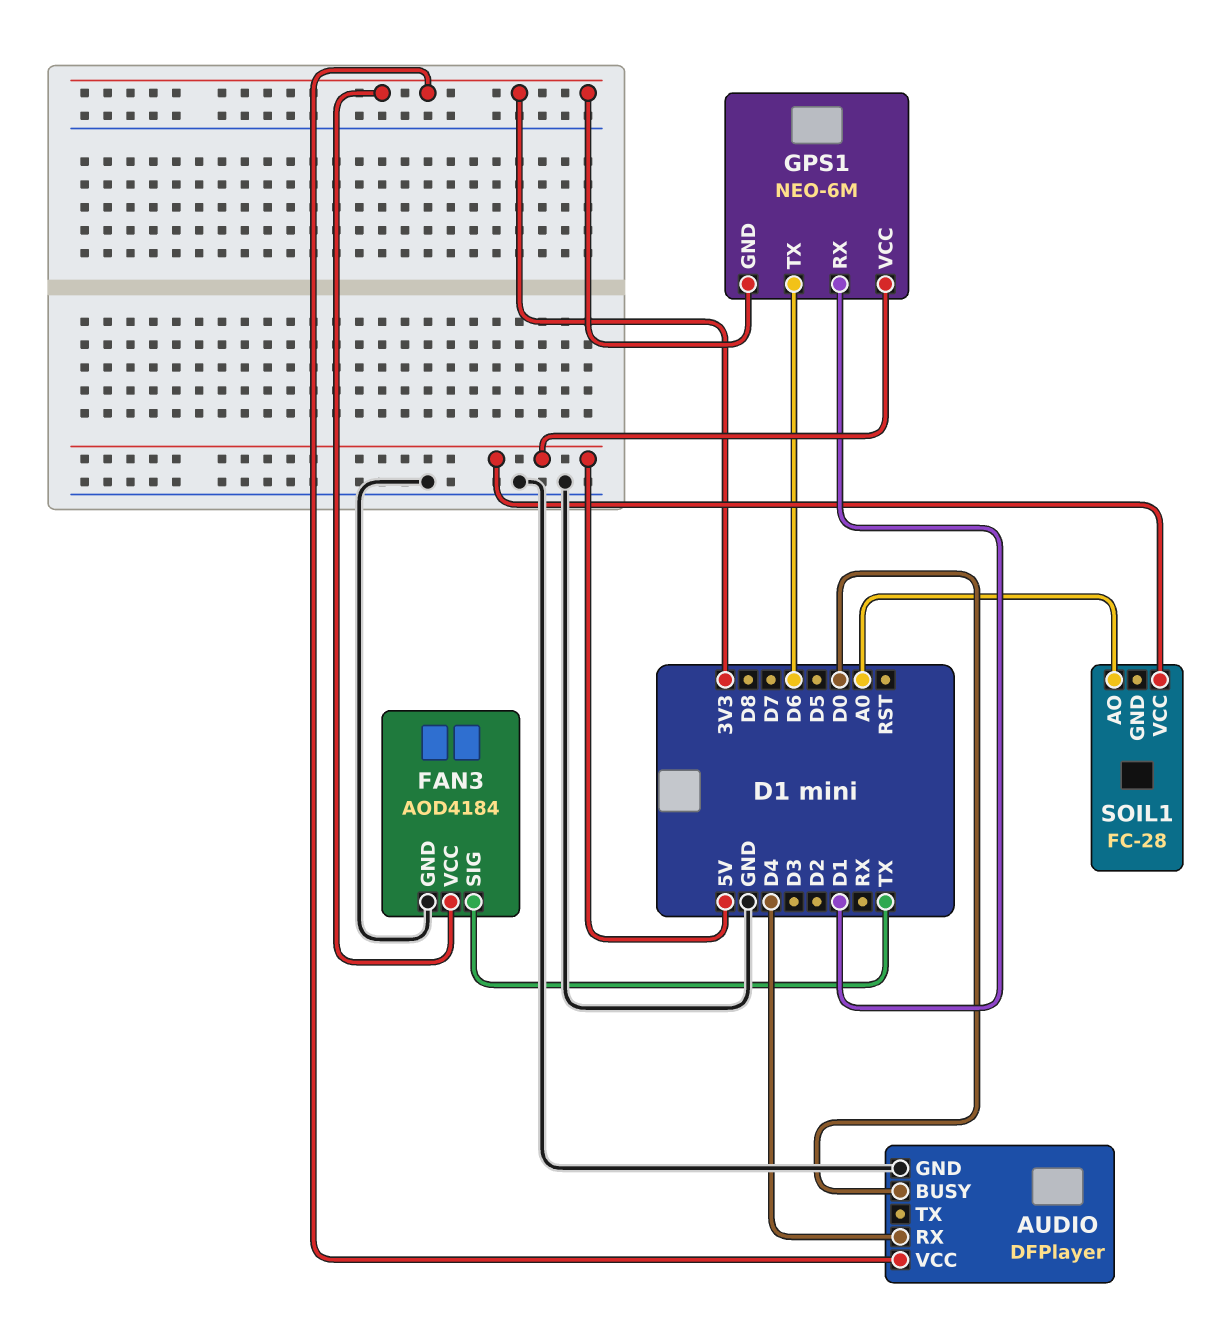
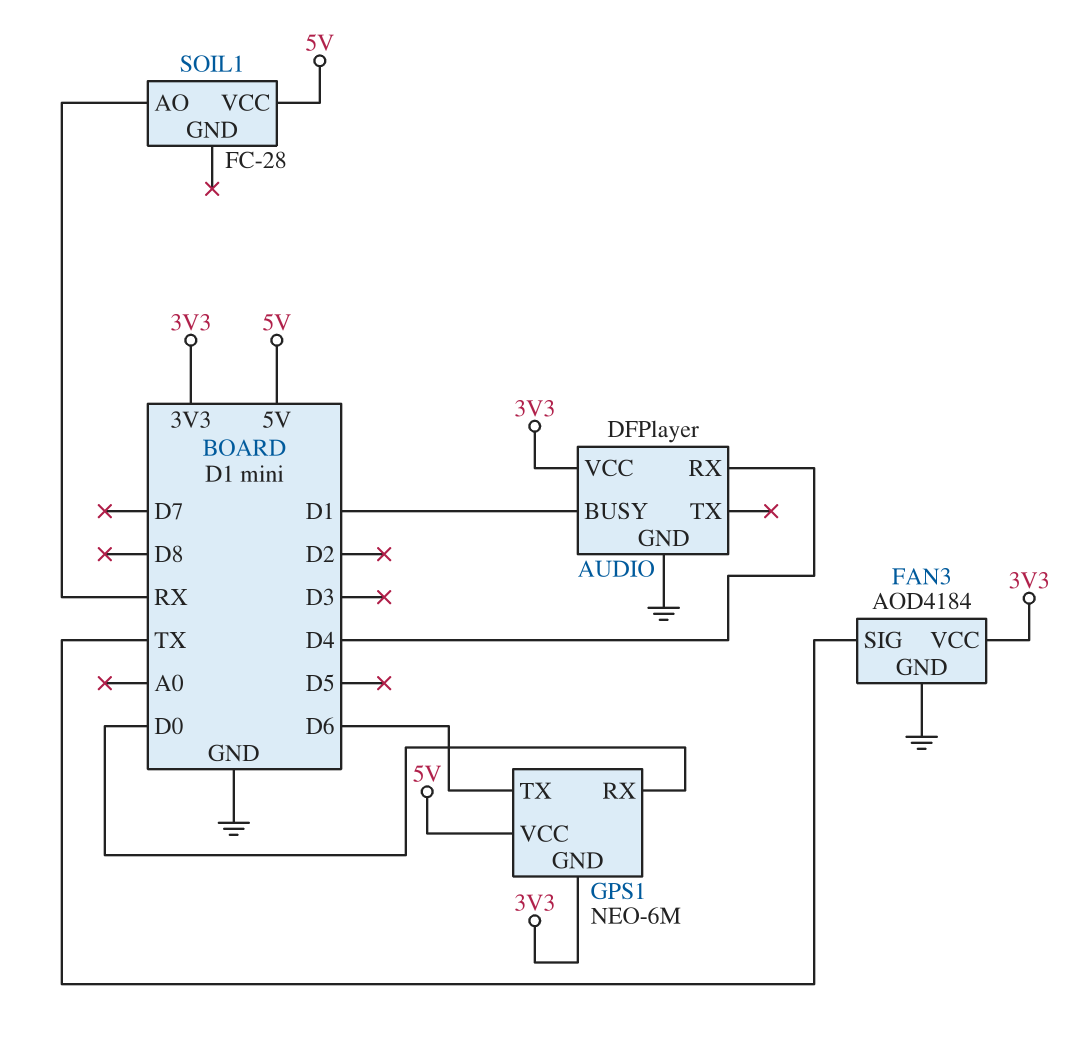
AUDIO pin BUSY: D0 -> D1
GPS1 pin RX: D1 -> D0
SOIL1 pin AO: A0 -> RX

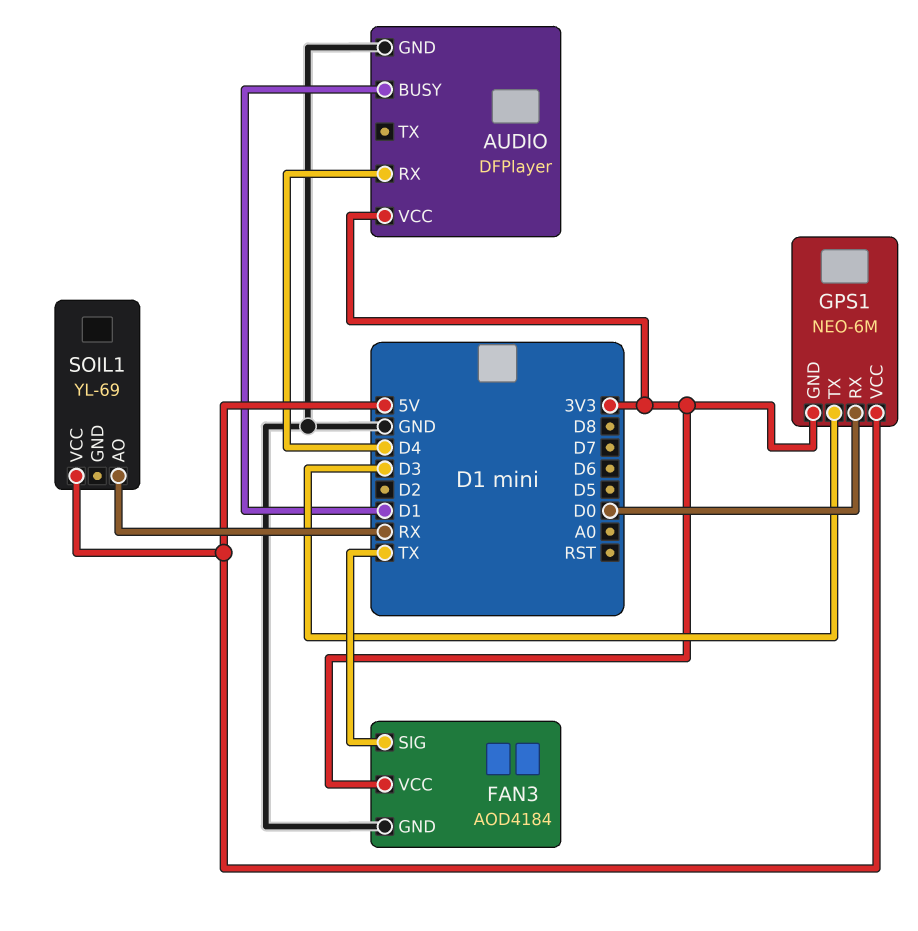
GPS1 pin TX: D6 -> D3
SOIL1: FC-28 -> YL-69

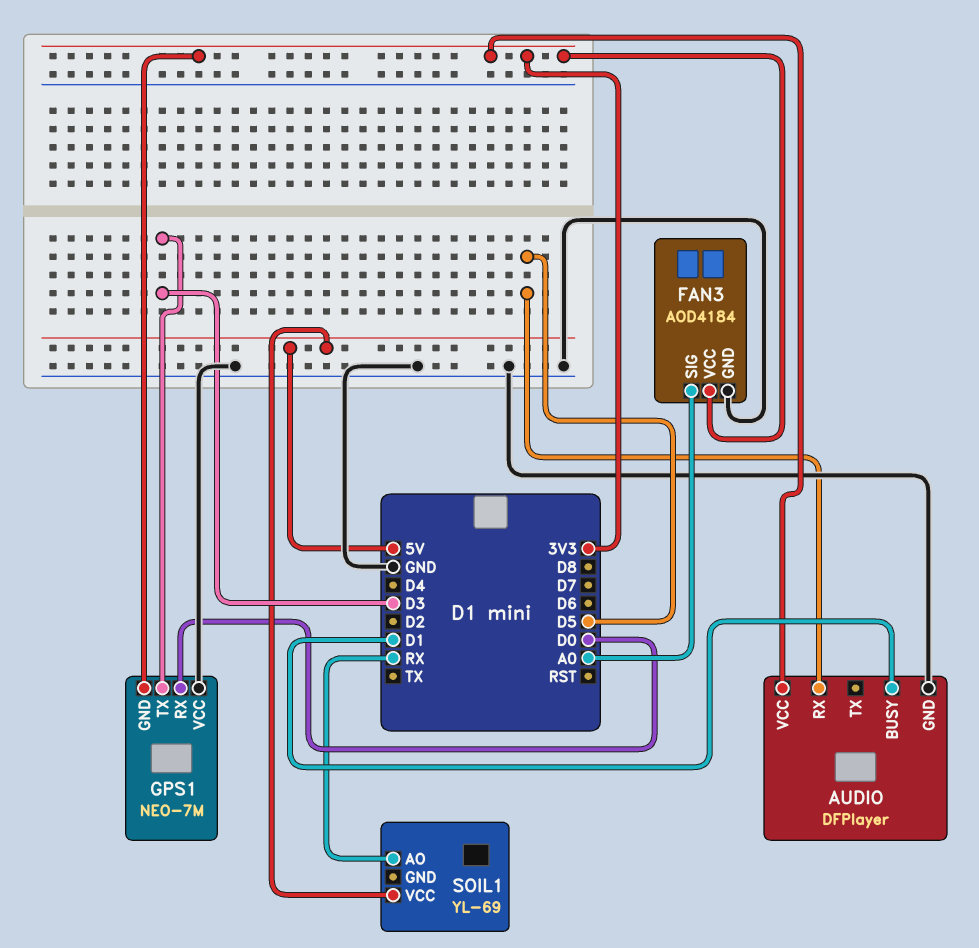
AUDIO pin RX: D4 -> D5
FAN3 pin SIG: TX -> A0
GPS1: NEO-6M -> NEO-7M
GPS1 pin VCC: 5V -> GND

